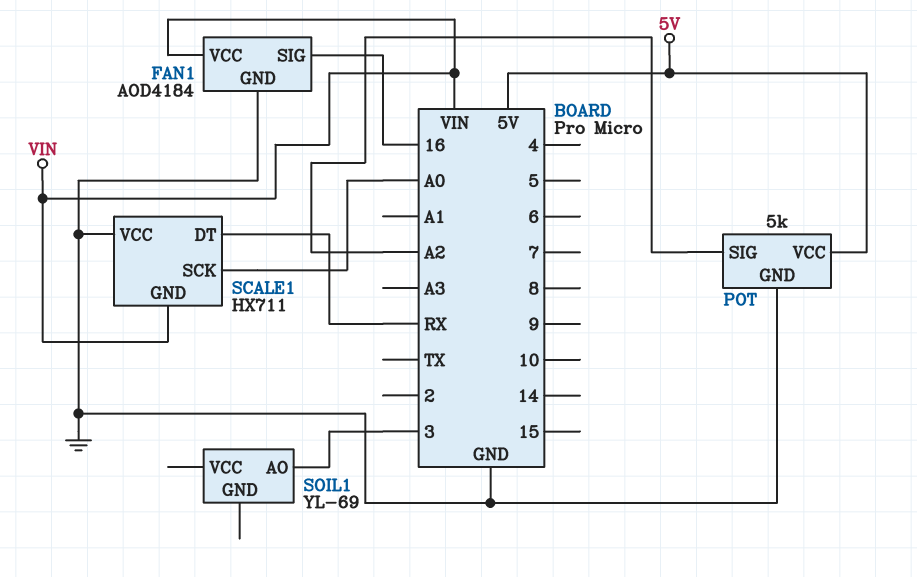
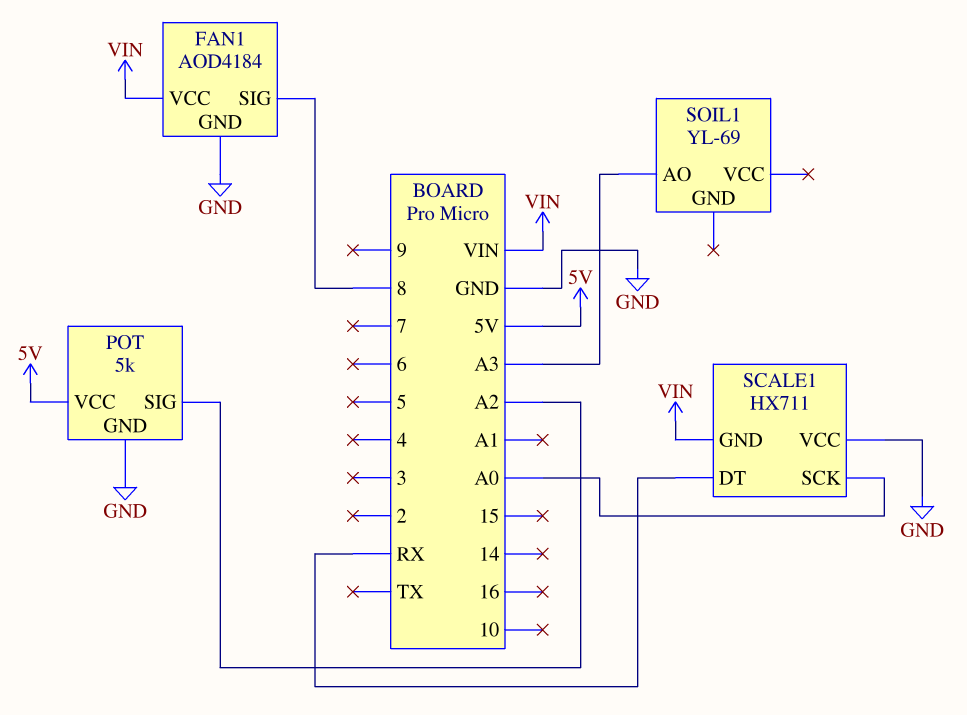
FAN1 pin SIG: 16 -> 8
SOIL1 pin AO: 3 -> A3

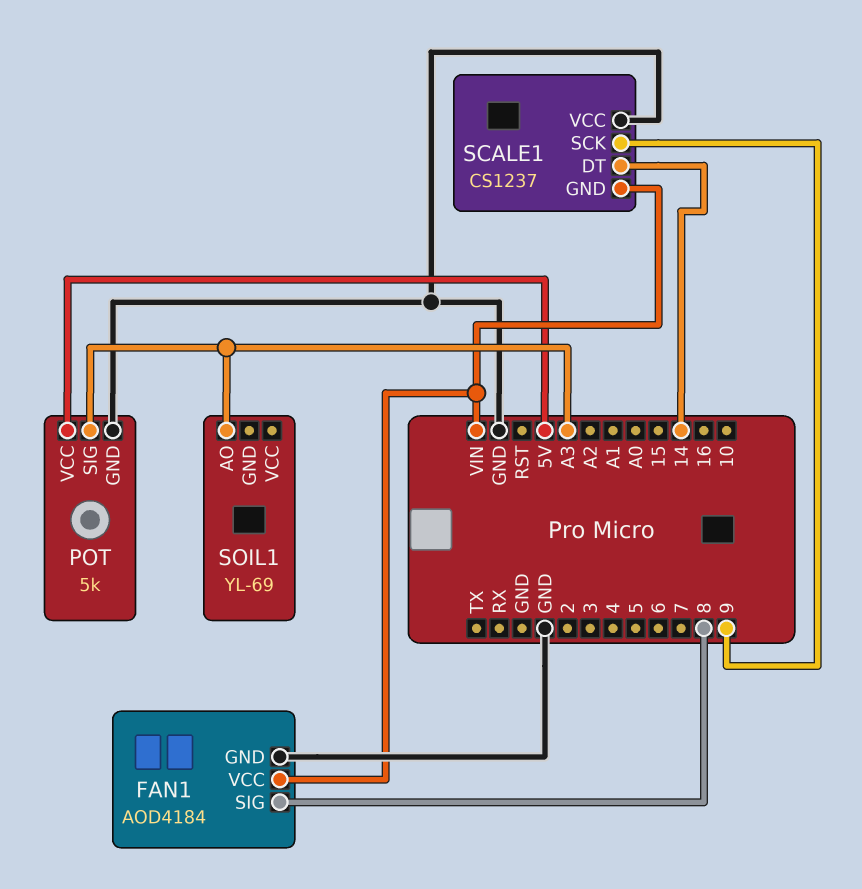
POT pin SIG: A2 -> A3
SCALE1: HX711 -> CS1237
SCALE1 pin DT: RX -> 14
SCALE1 pin SCK: A0 -> 9

